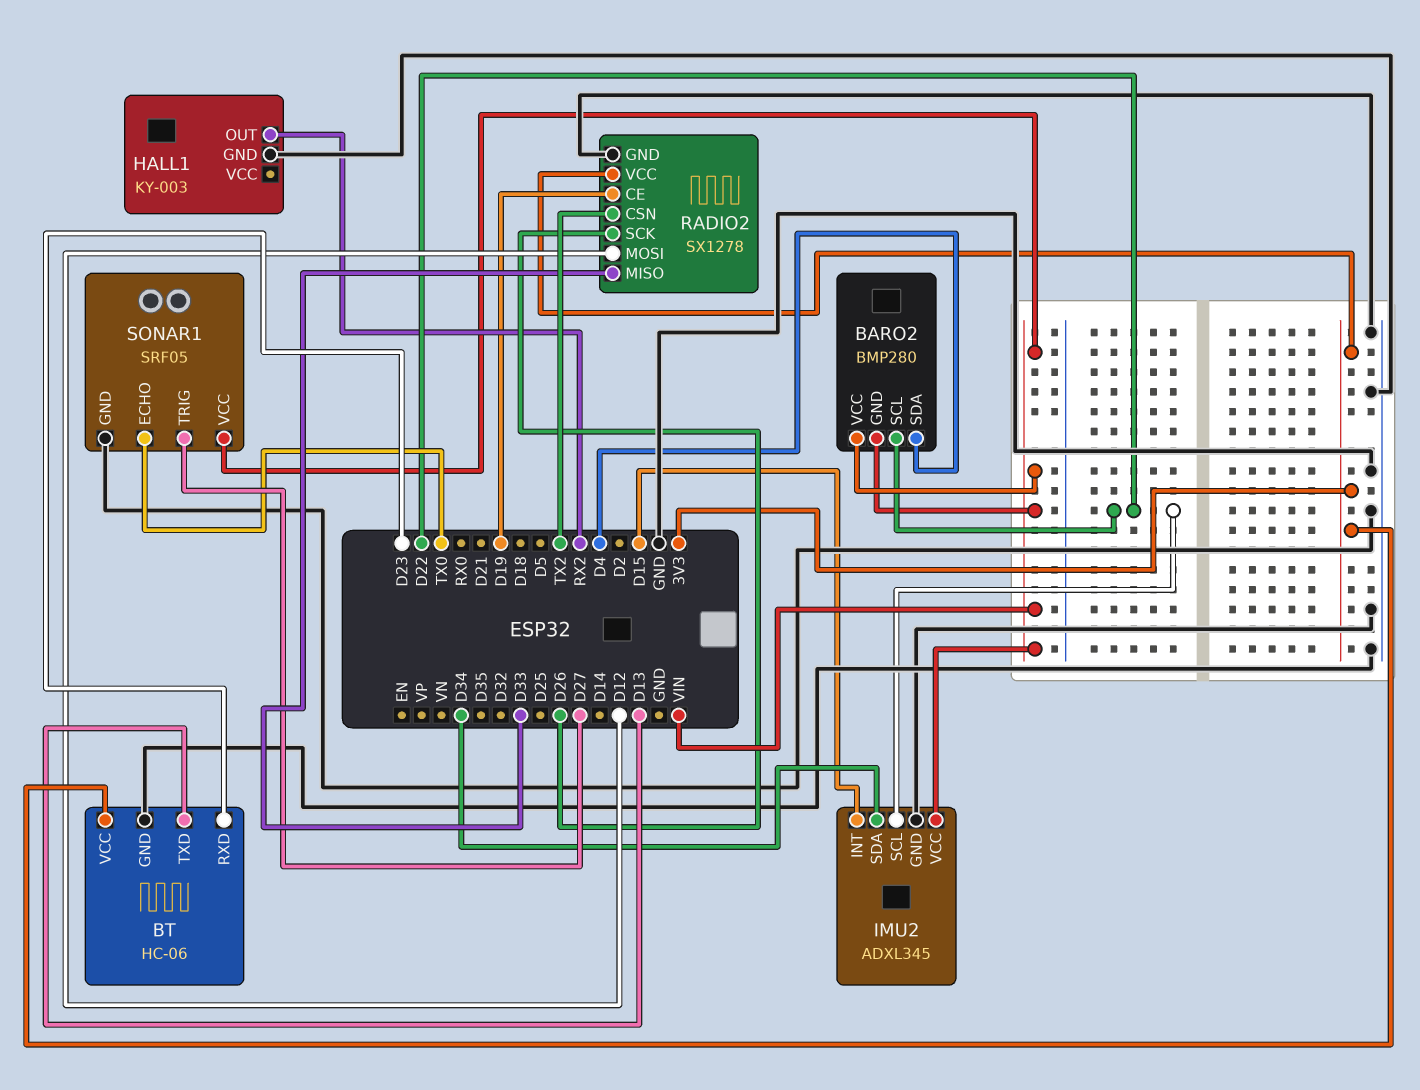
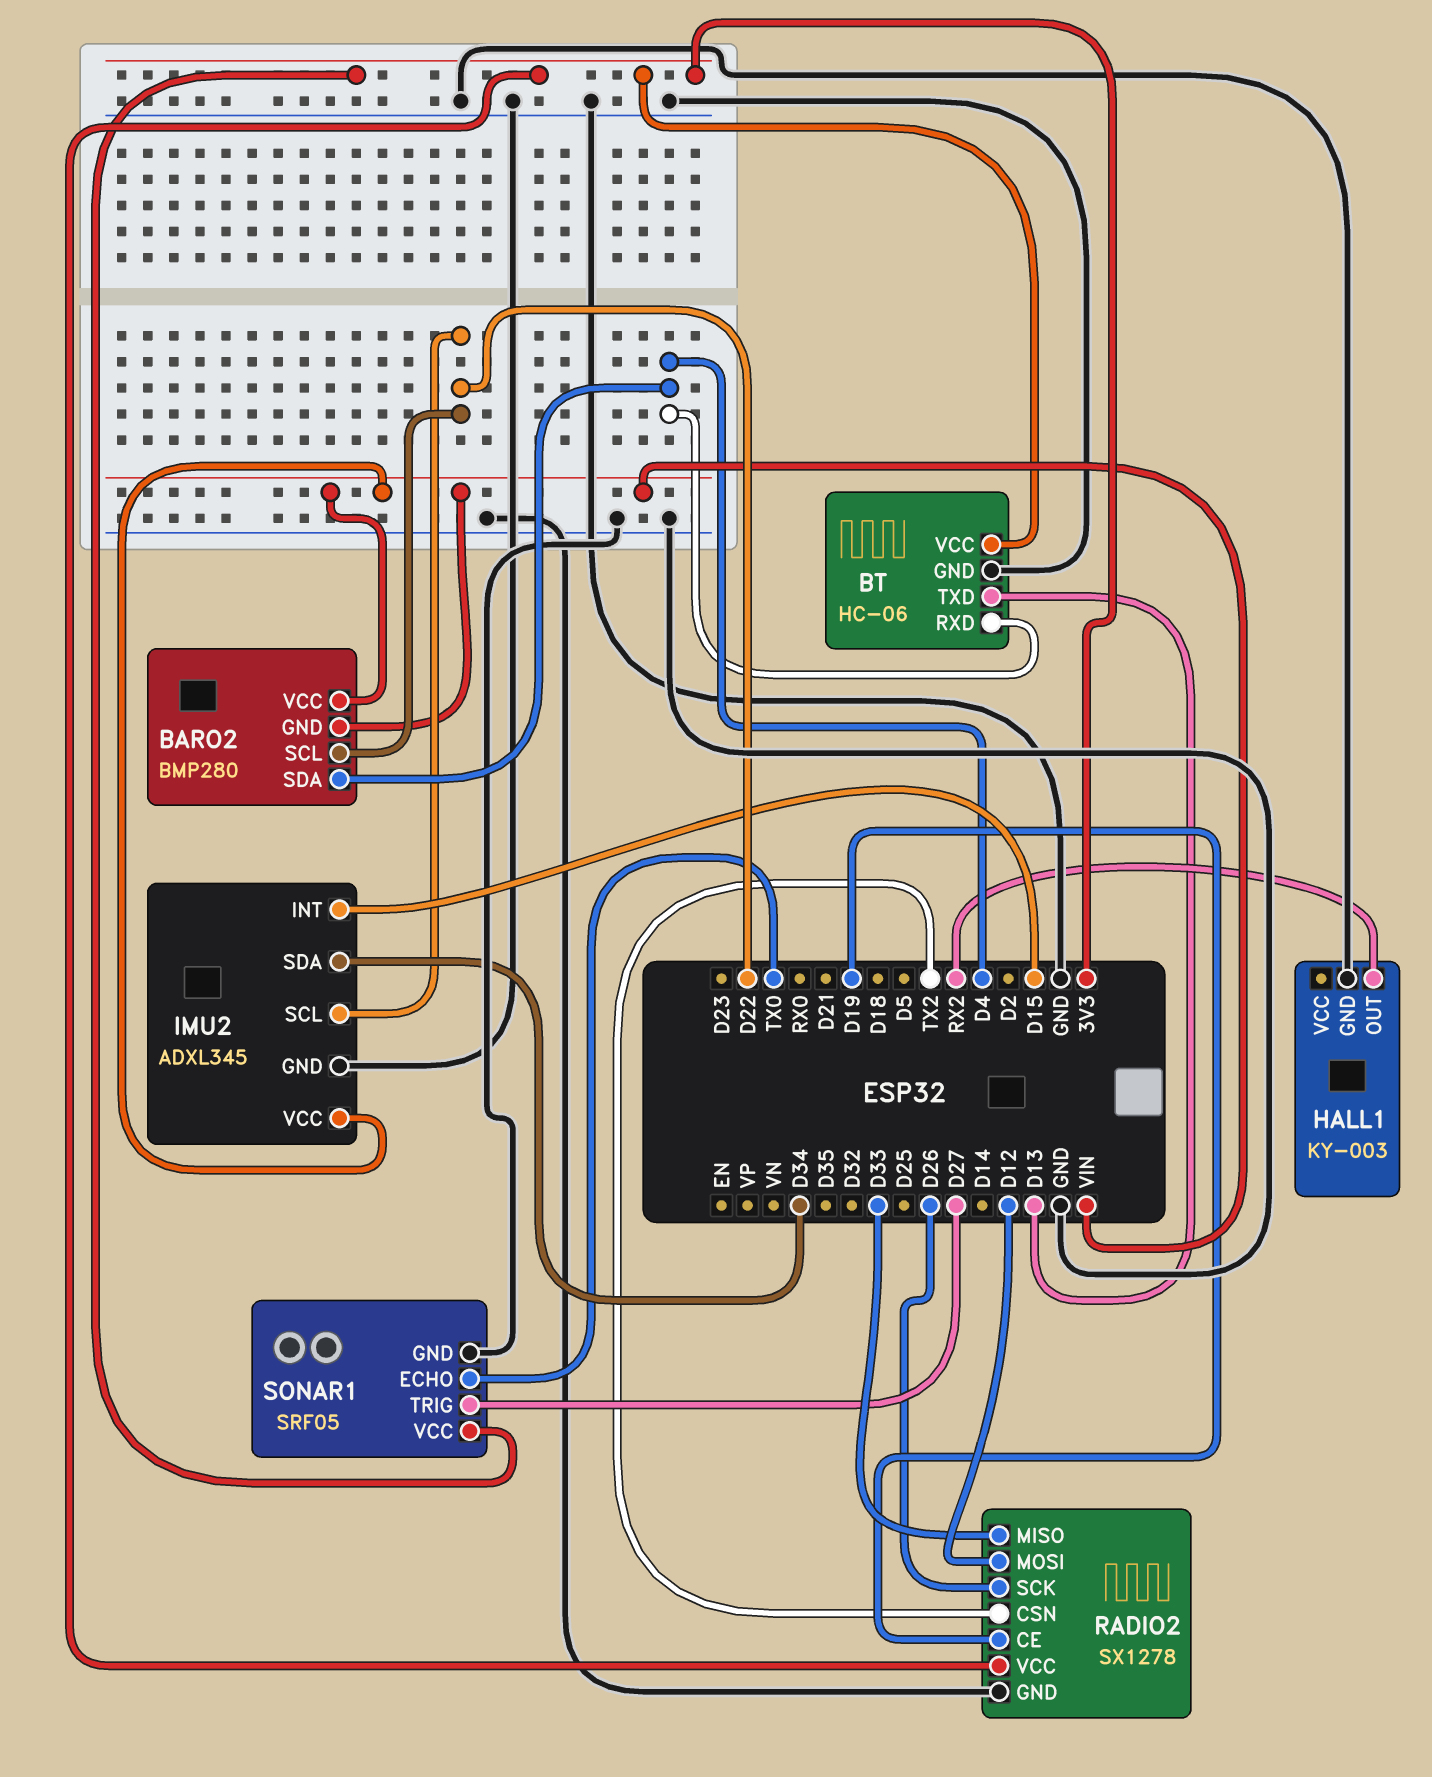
BT pin RXD: D23 -> D4
SONAR1 pin VCC: VIN -> 3V3

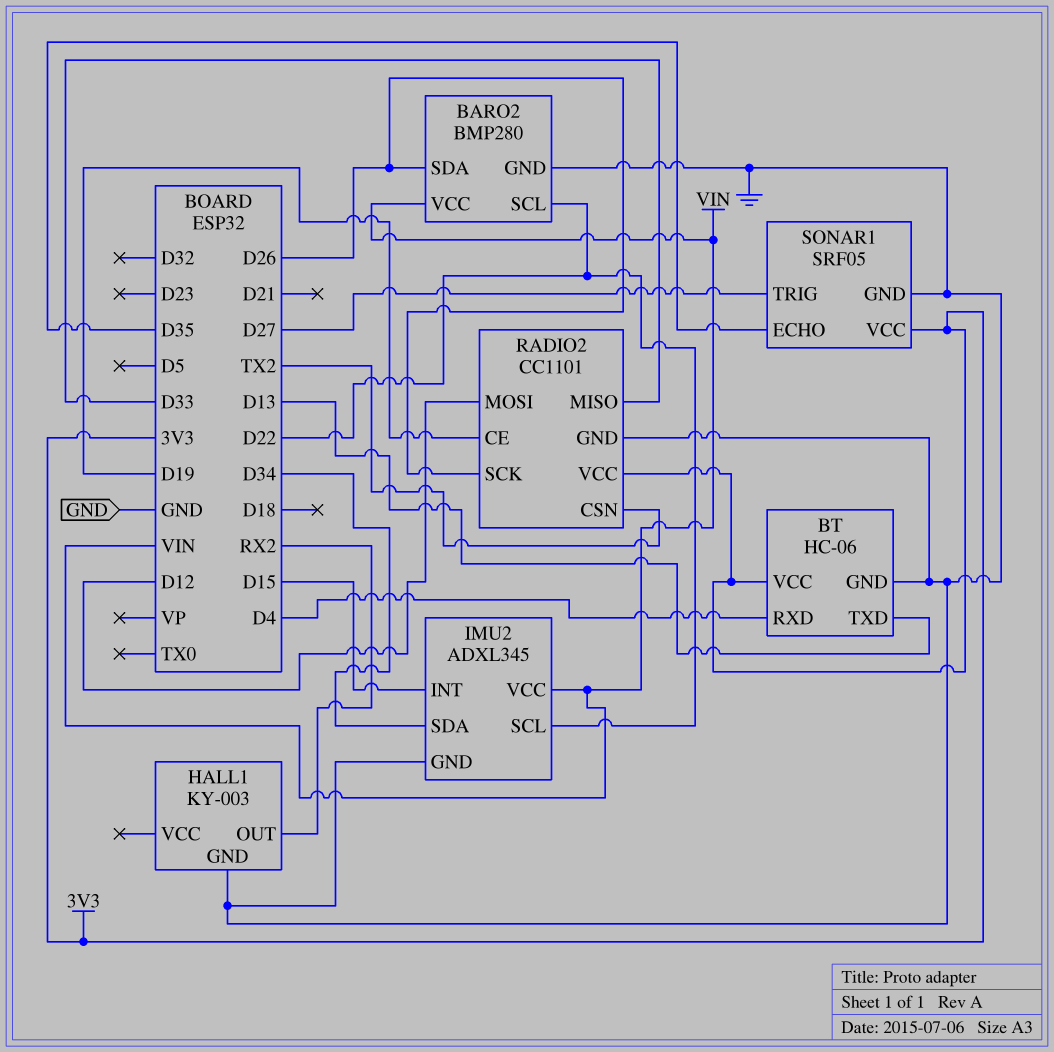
BARO2 pin GND: VIN -> GND
BARO2 pin SDA: D4 -> D26
RADIO2: SX1278 -> CC1101
SONAR1 pin ECHO: TX0 -> D35

